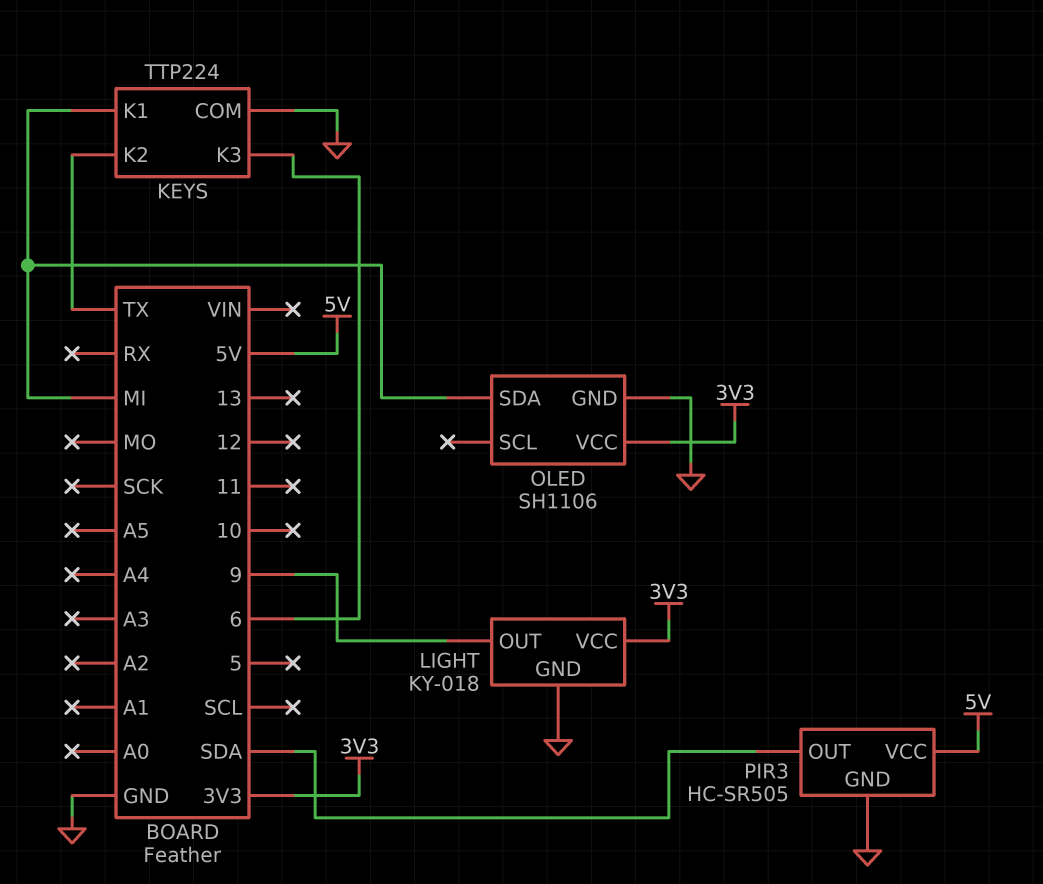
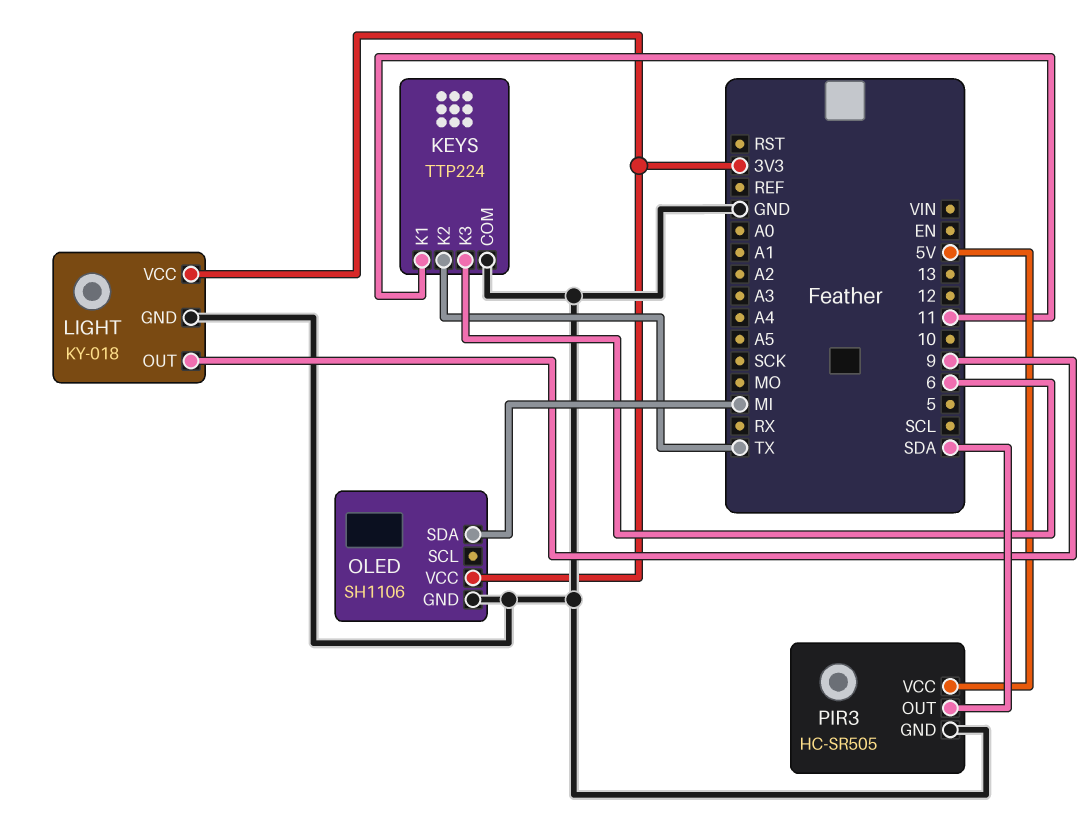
KEYS pin K1: MI -> 11

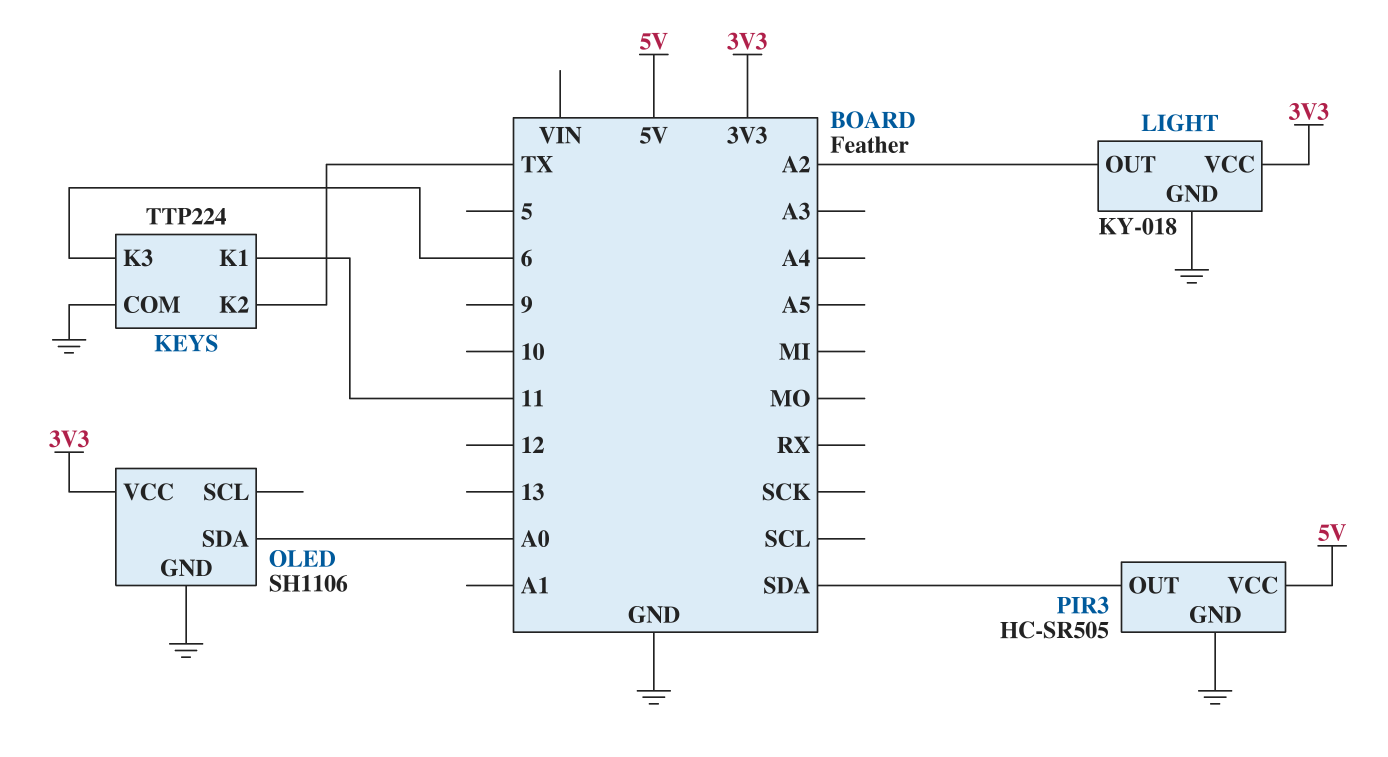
LIGHT pin OUT: 9 -> A2
OLED pin SDA: MI -> A0

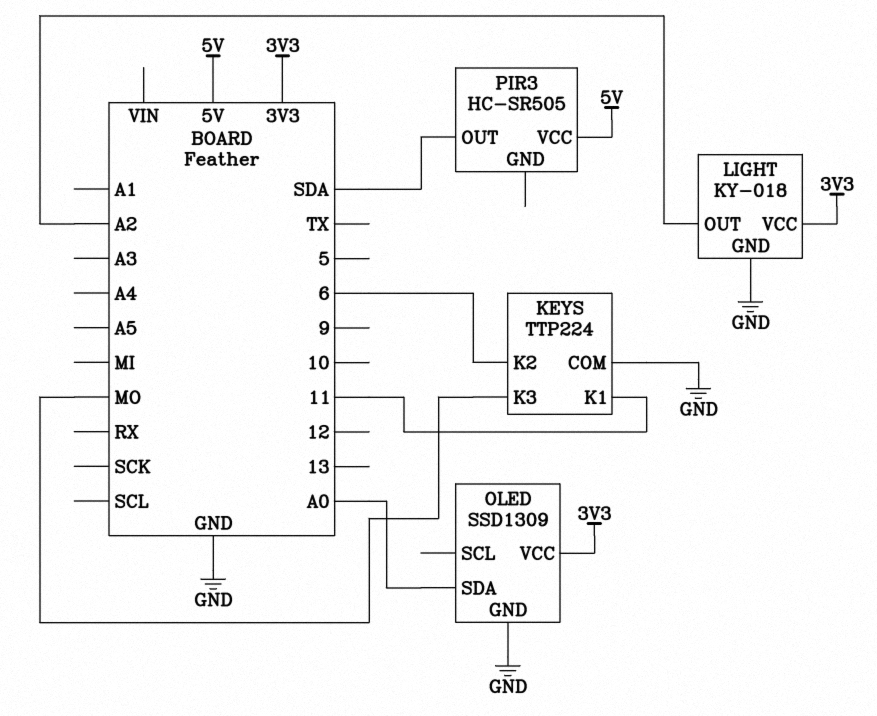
KEYS pin K2: TX -> 6
KEYS pin K3: 6 -> MO
OLED: SH1106 -> SSD1309
PIR3 pin GND: GND -> none

